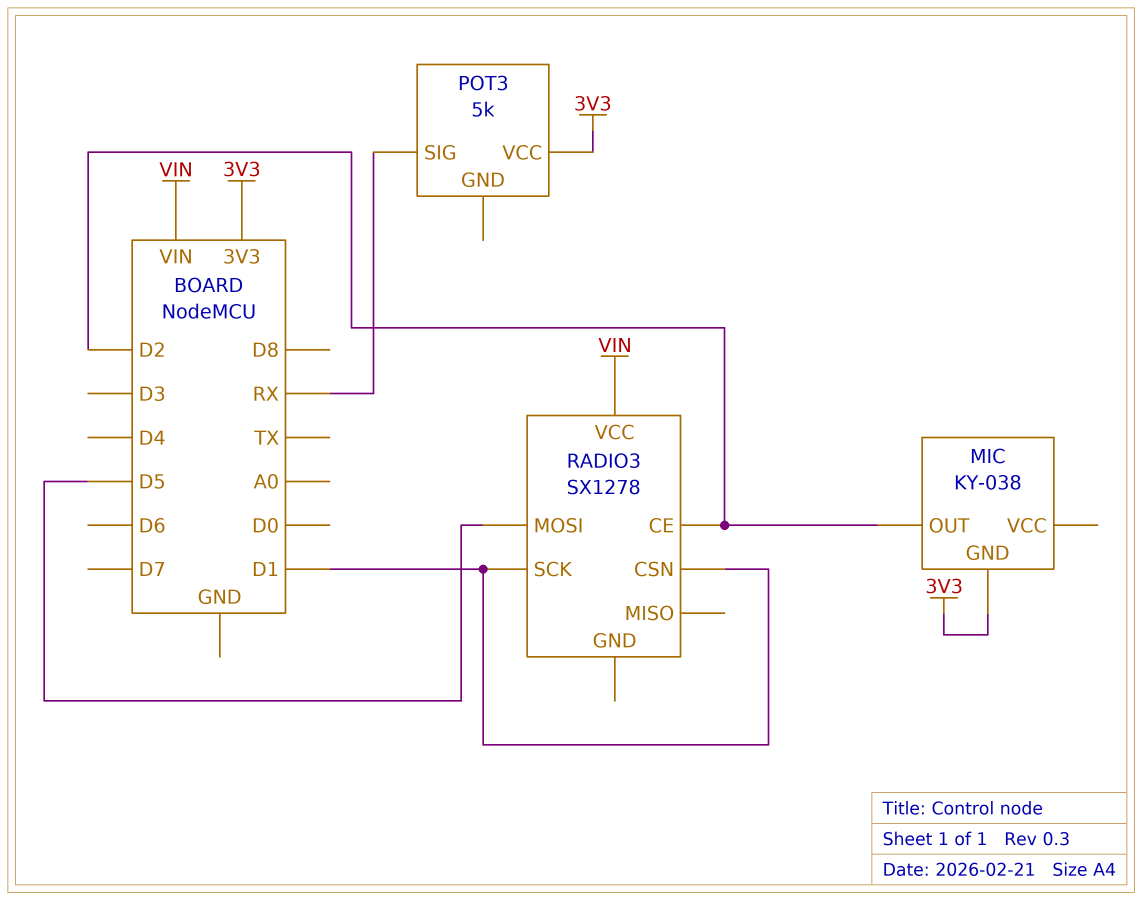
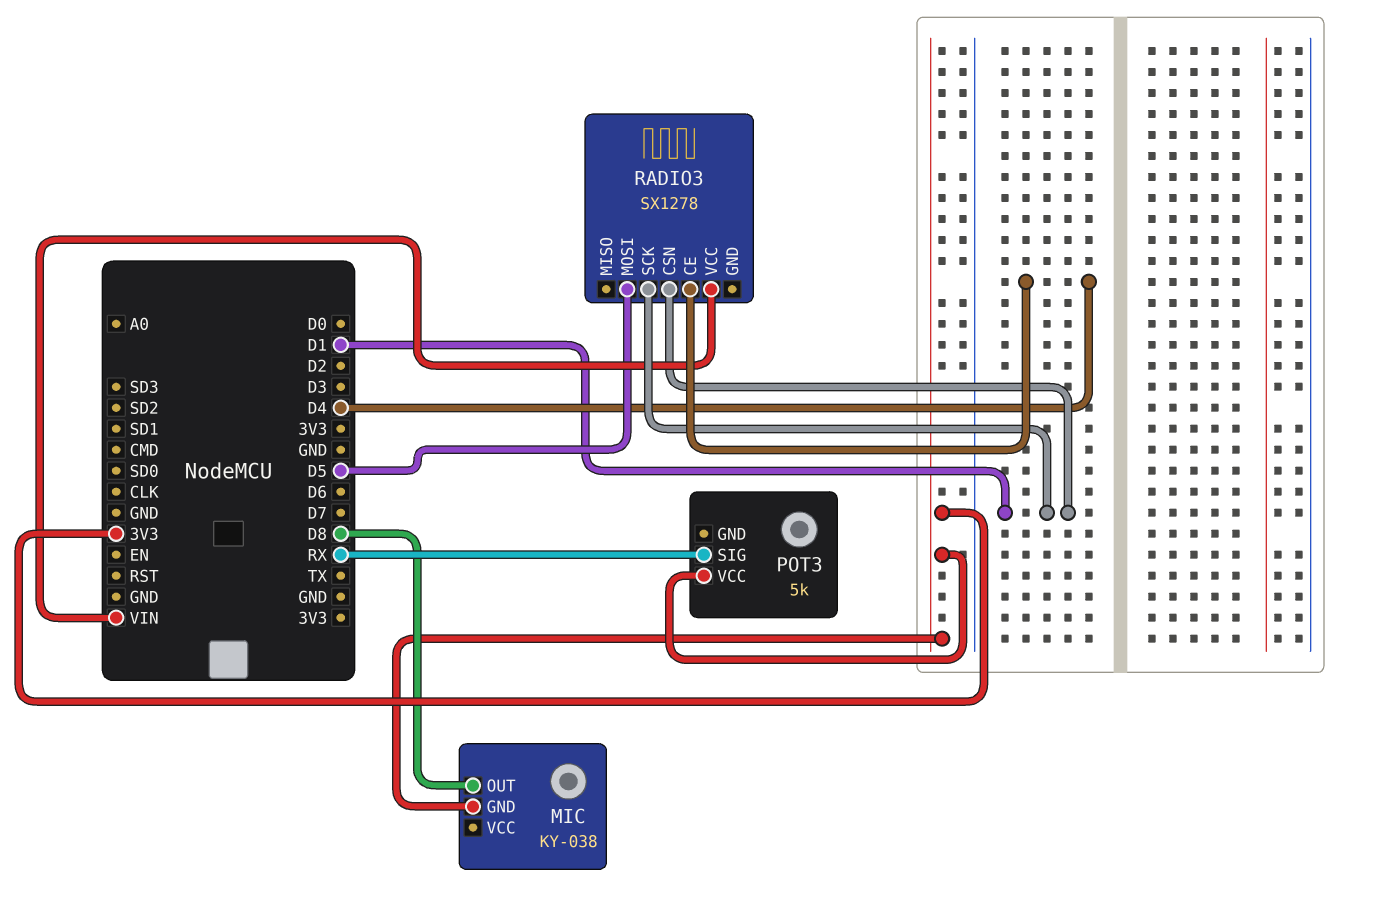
MIC pin OUT: D2 -> D8
RADIO3 pin CE: D2 -> D4

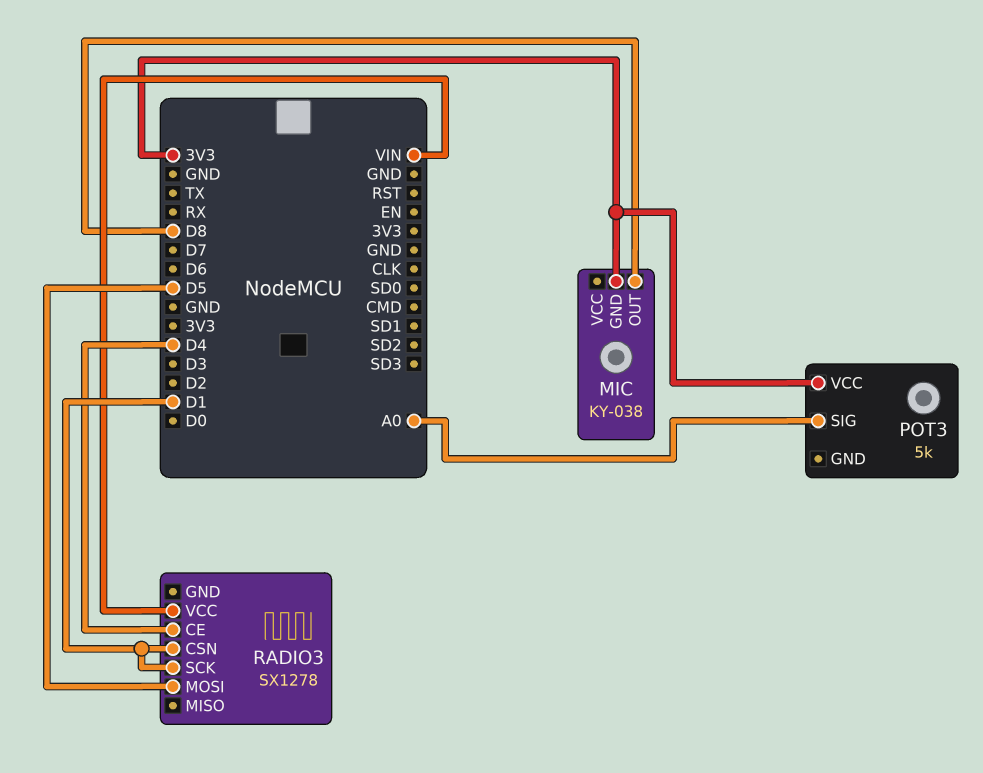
POT3 pin SIG: RX -> A0

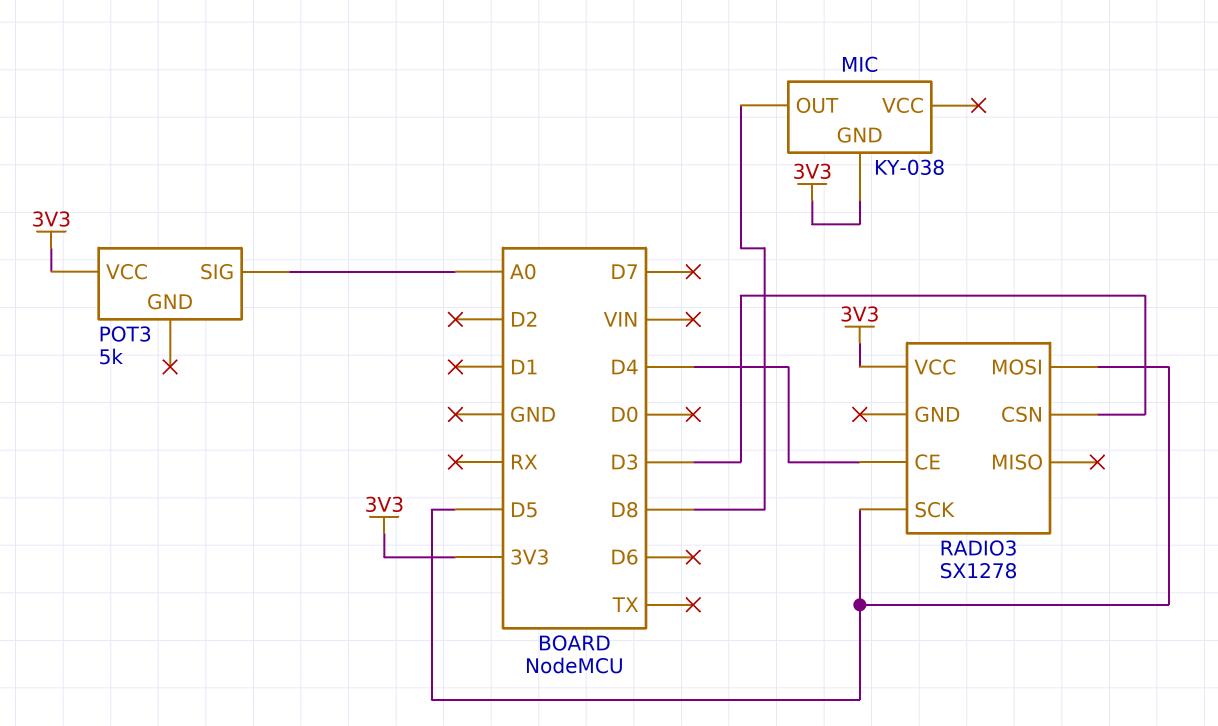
RADIO3 pin CSN: D1 -> D3
RADIO3 pin SCK: D1 -> D5
RADIO3 pin VCC: VIN -> 3V3

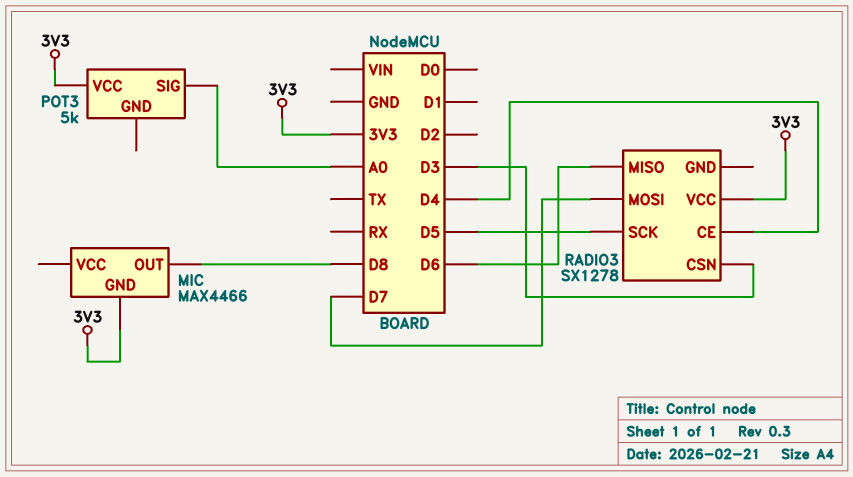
MIC: KY-038 -> MAX4466
RADIO3 pin MISO: none -> D6
RADIO3 pin MOSI: D5 -> D7

